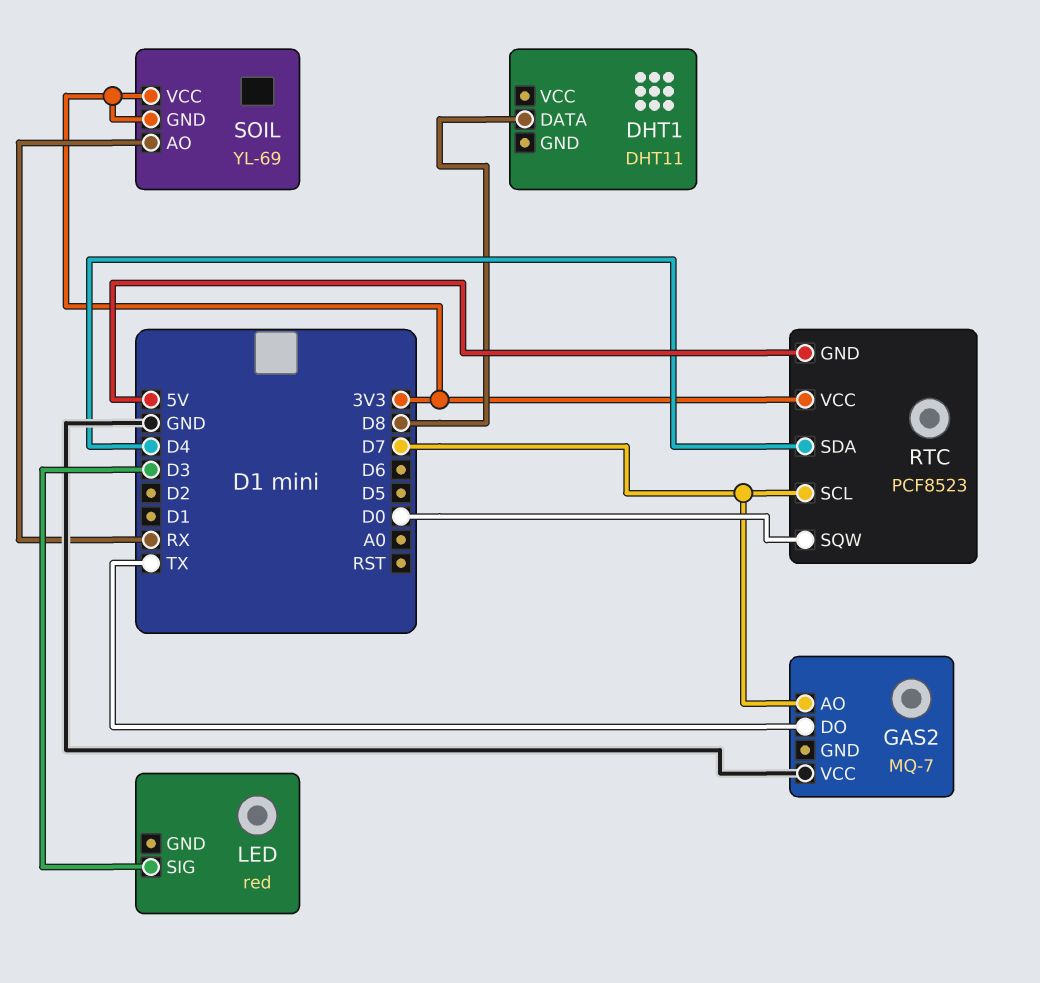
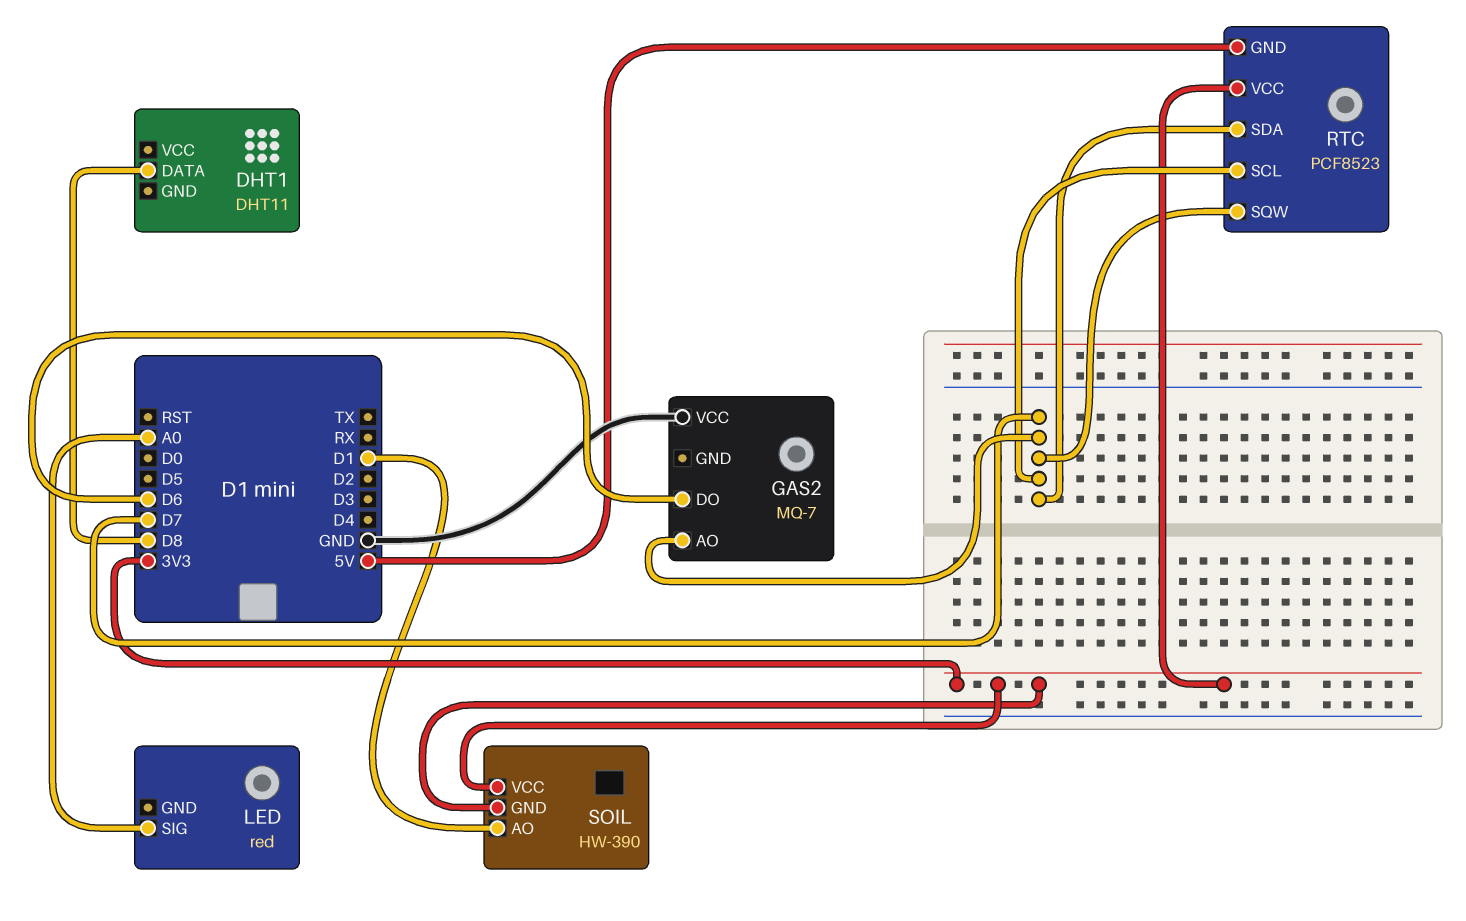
GAS2 pin DO: TX -> D6
LED pin SIG: D3 -> A0
RTC pin SDA: D4 -> D7
RTC pin SQW: D0 -> D7
SOIL: YL-69 -> HW-390
SOIL pin AO: RX -> D1

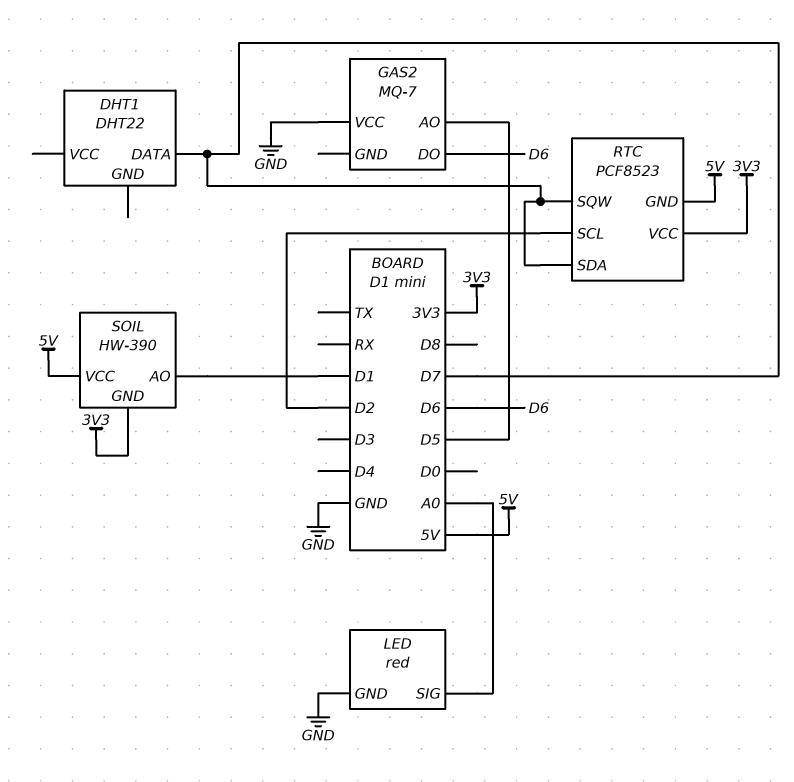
DHT1: DHT11 -> DHT22
DHT1 pin DATA: D8 -> D7
GAS2 pin AO: D7 -> D5
LED pin GND: none -> GND
RTC pin SCL: D7 -> D2
SOIL pin VCC: 3V3 -> 5V

